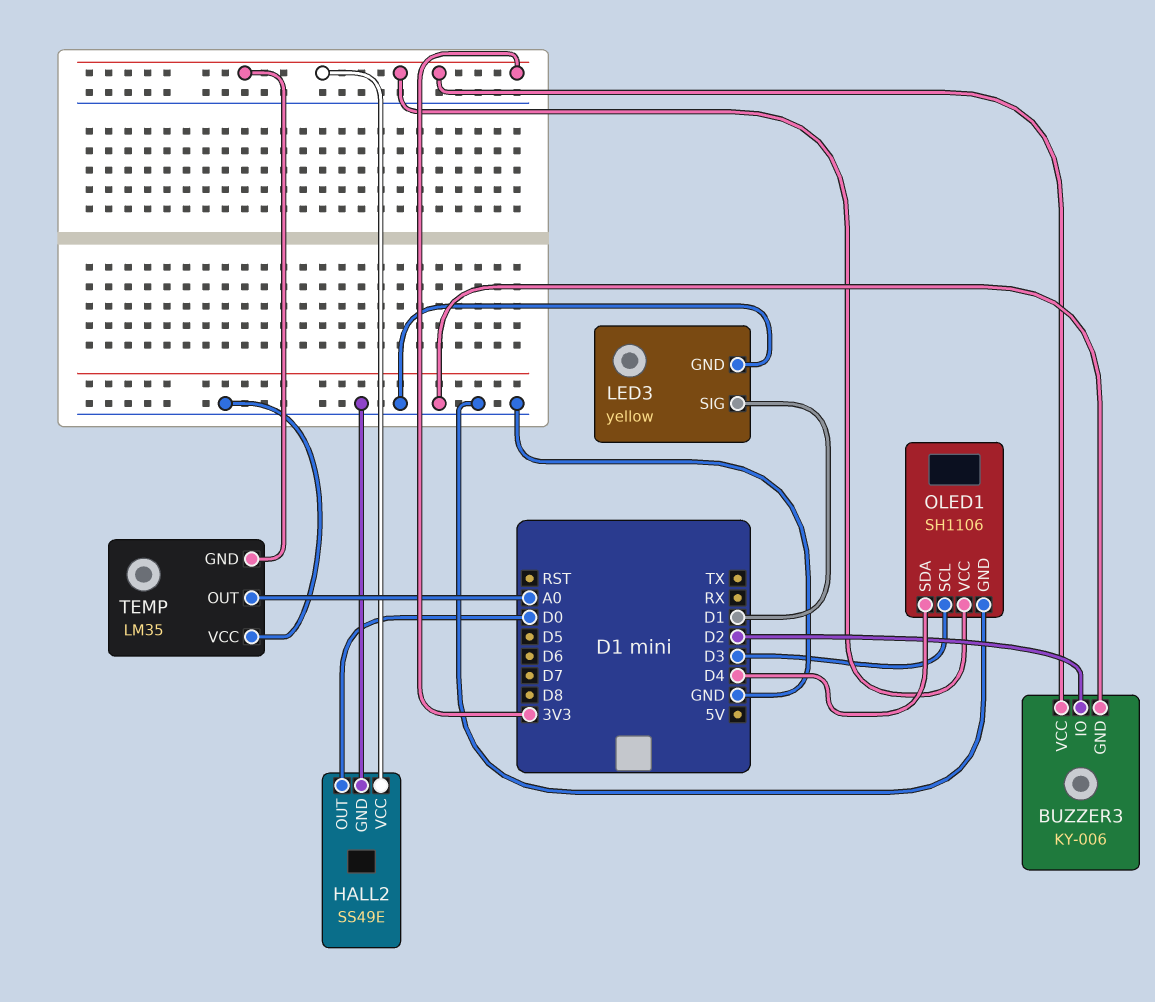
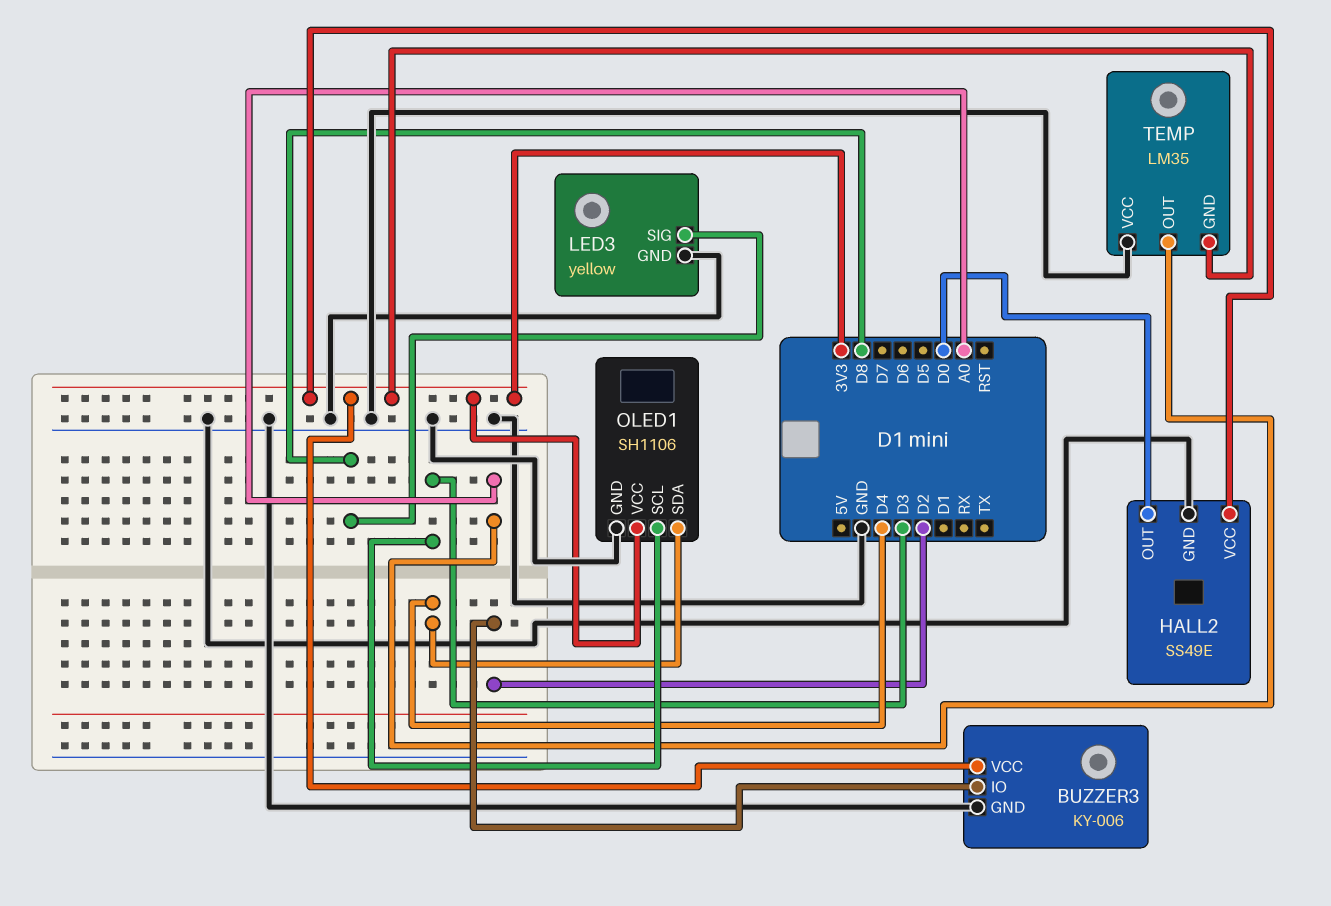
LED3 pin SIG: D1 -> D8

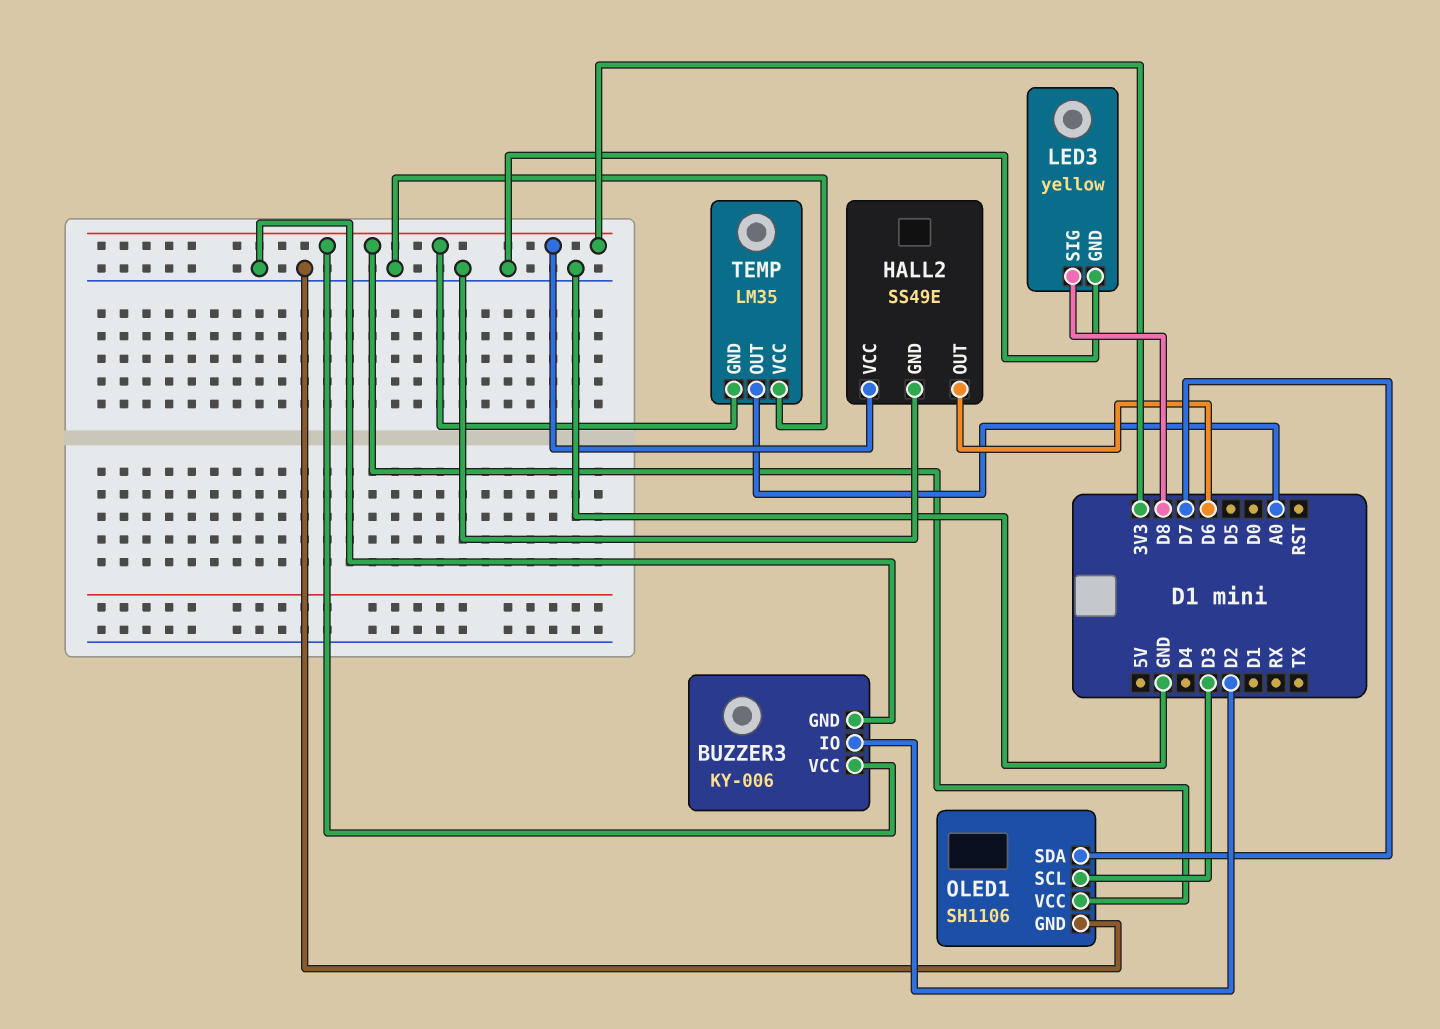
HALL2 pin OUT: D0 -> D6
OLED1 pin SDA: D4 -> D7

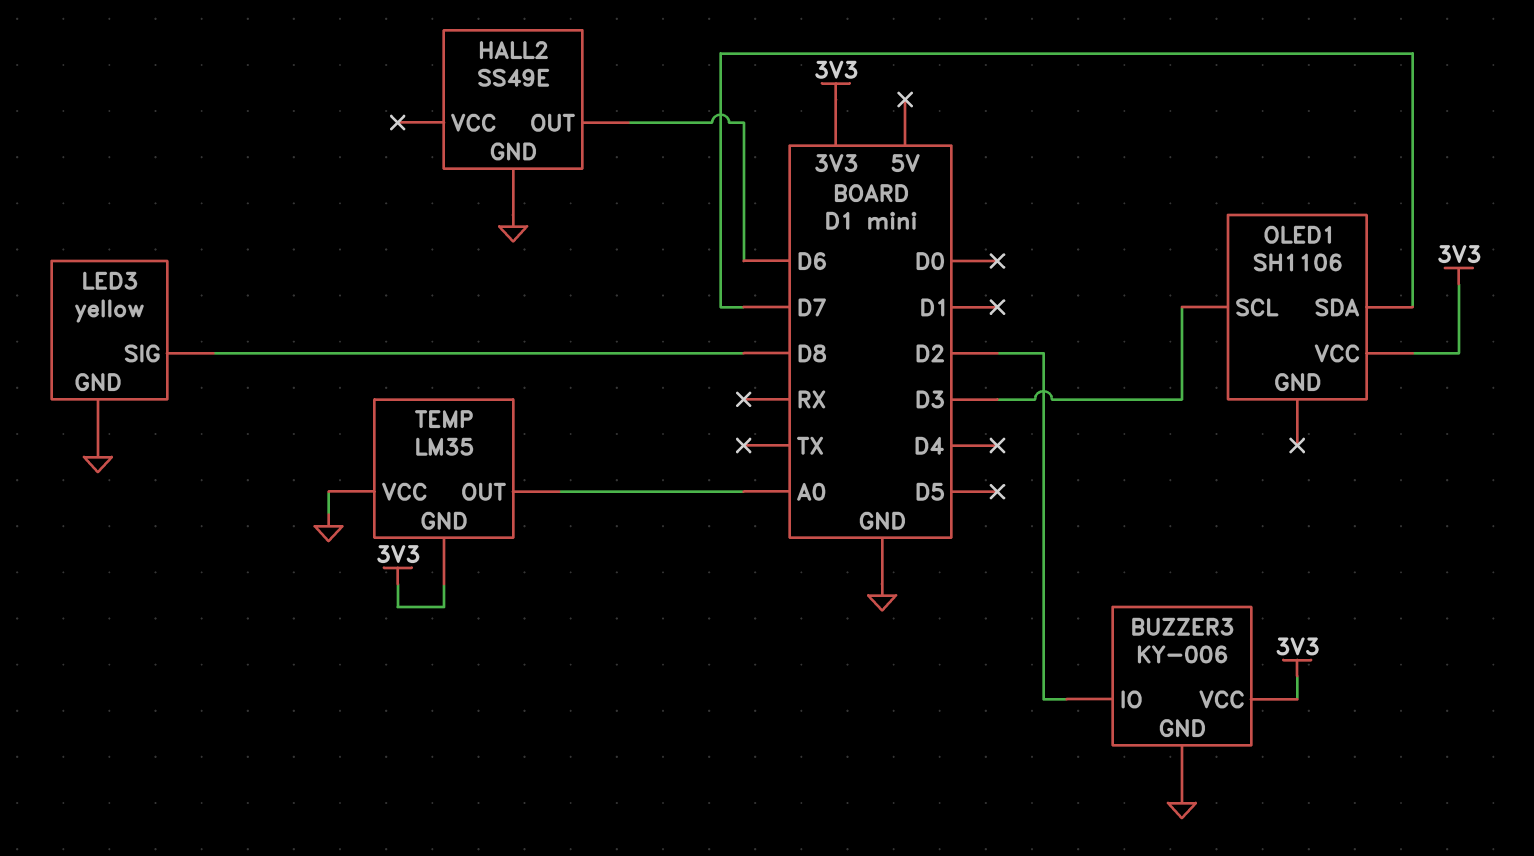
HALL2 pin VCC: 3V3 -> none
OLED1 pin GND: GND -> none

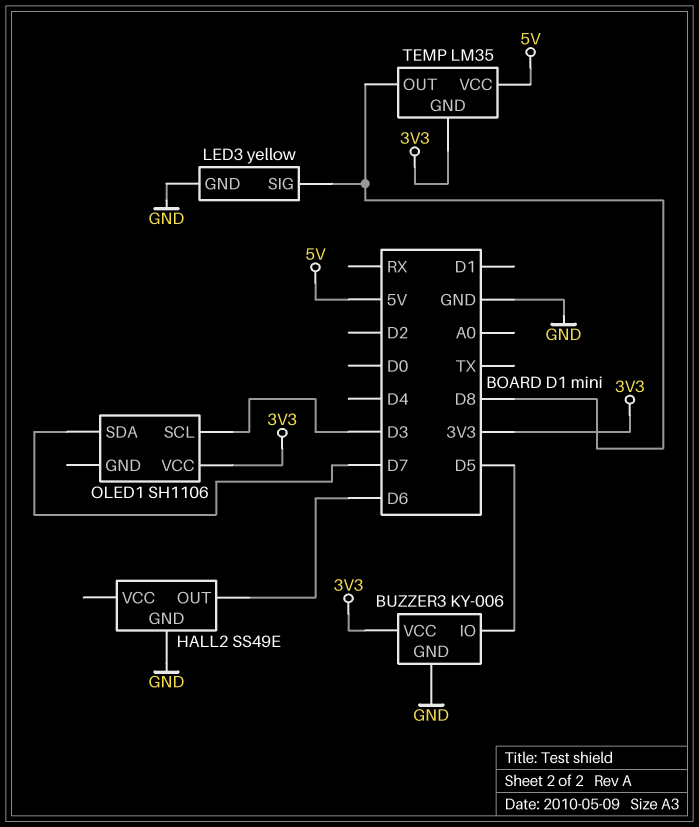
BUZZER3 pin IO: D2 -> D5
TEMP pin OUT: A0 -> D8
TEMP pin VCC: GND -> 5V

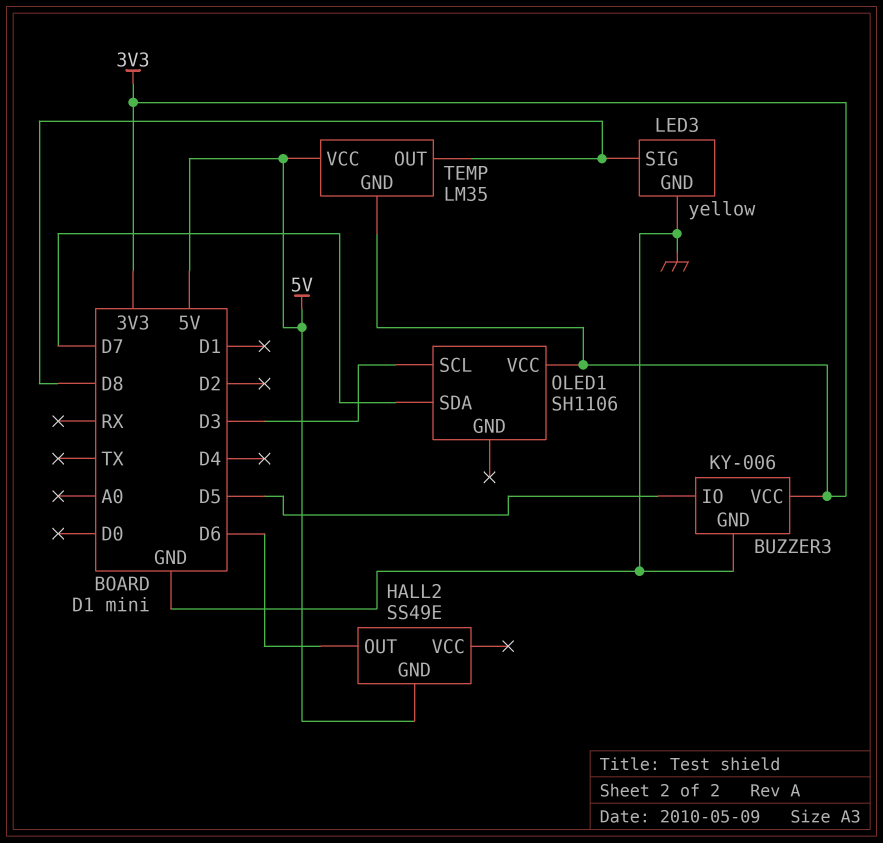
HALL2 pin GND: GND -> 5V

